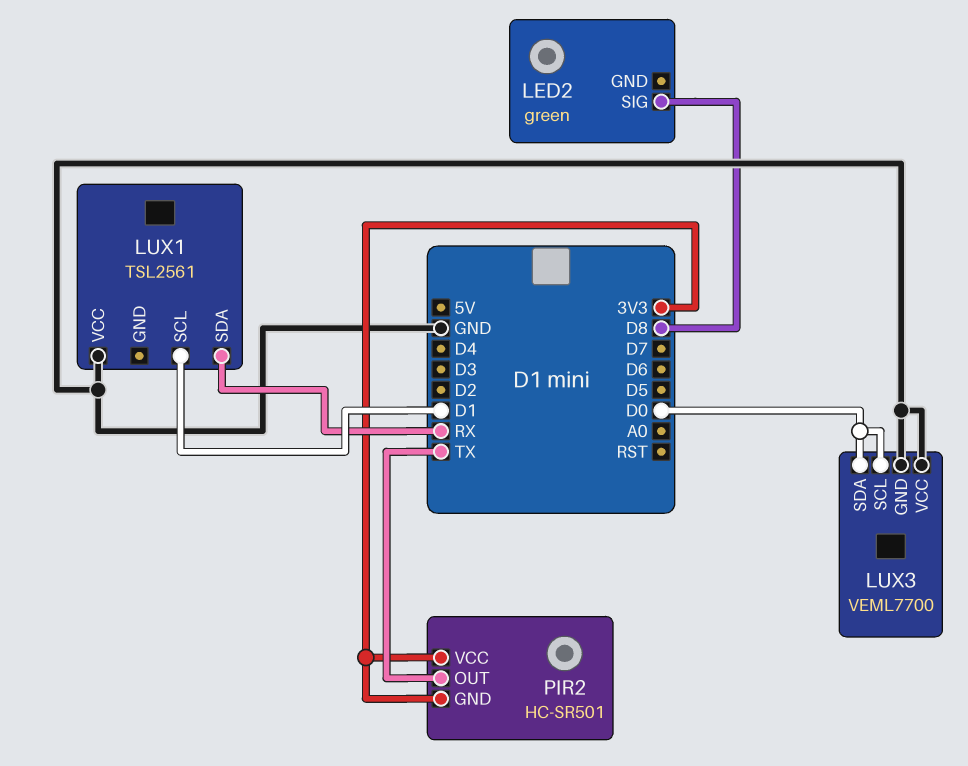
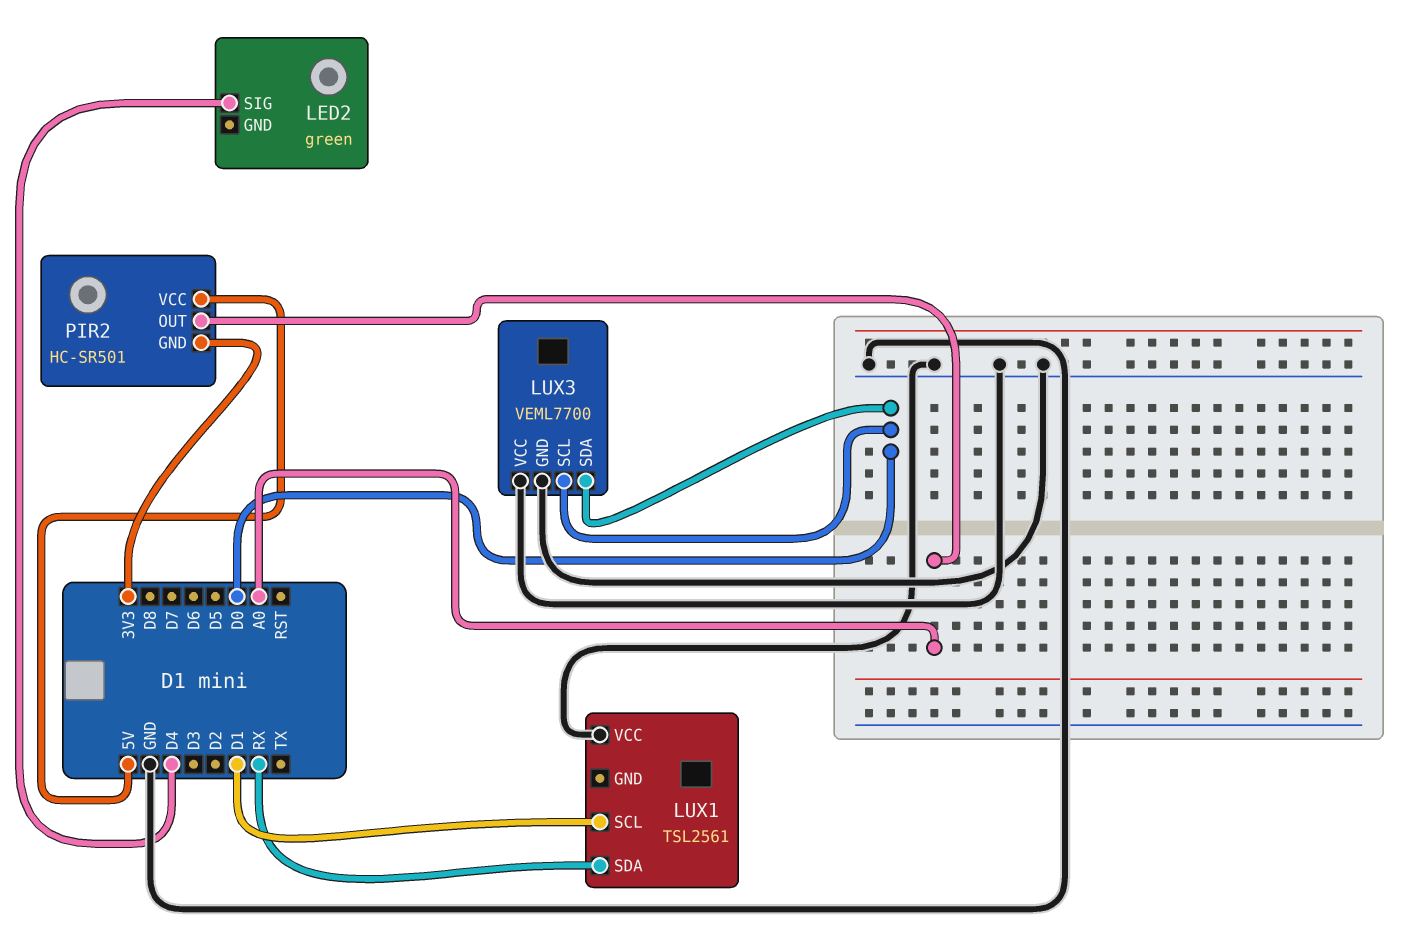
LED2 pin SIG: D8 -> D4
PIR2 pin OUT: TX -> A0
PIR2 pin VCC: 3V3 -> 5V

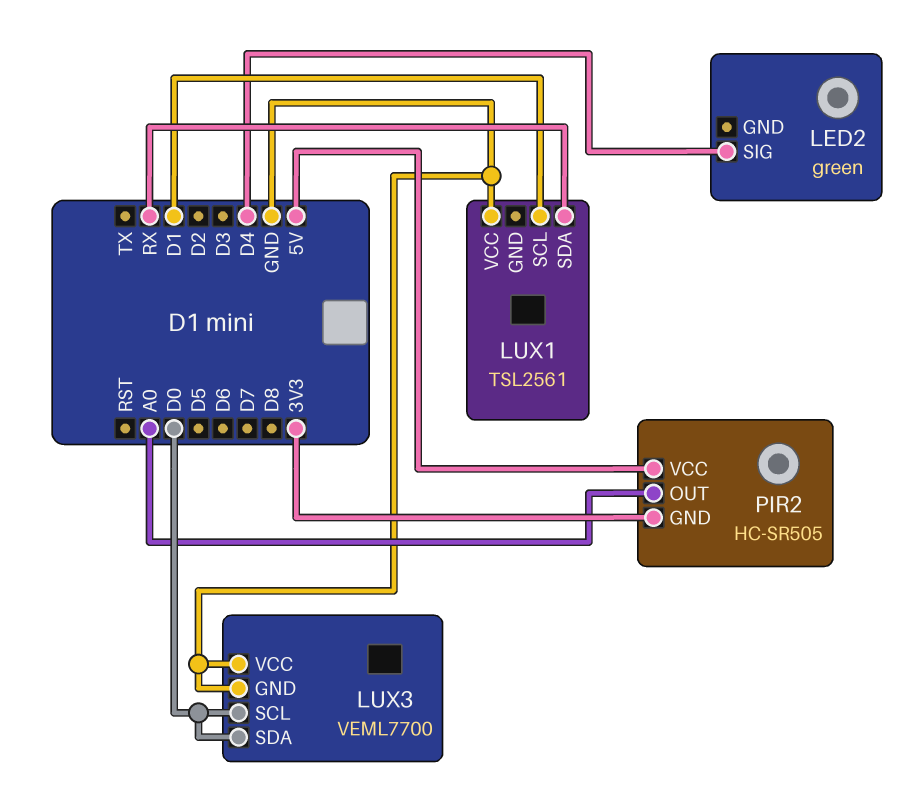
PIR2: HC-SR501 -> HC-SR505

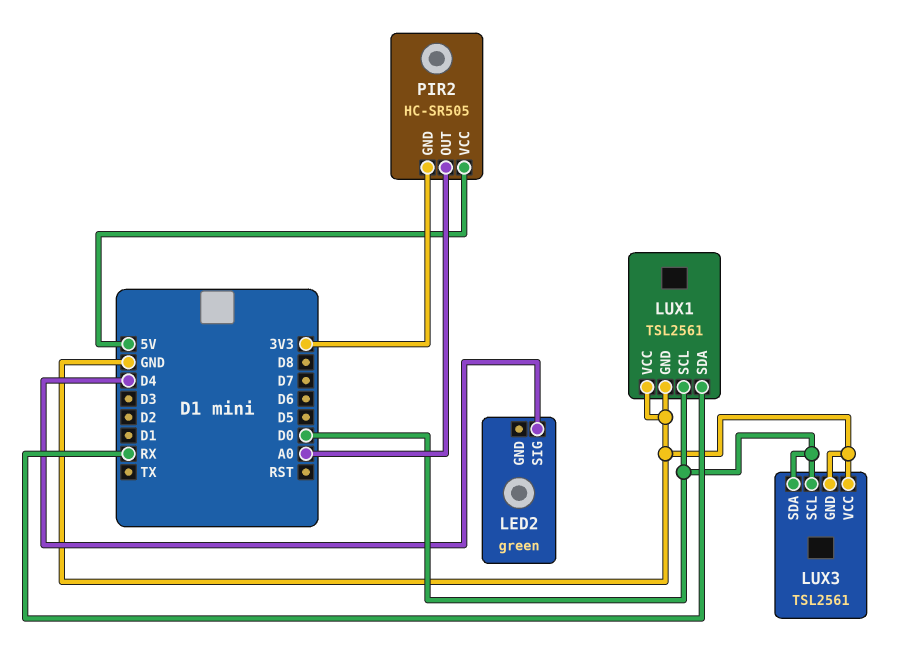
LUX1 pin GND: none -> GND
LUX1 pin SCL: D1 -> D0
LUX3: VEML7700 -> TSL2561

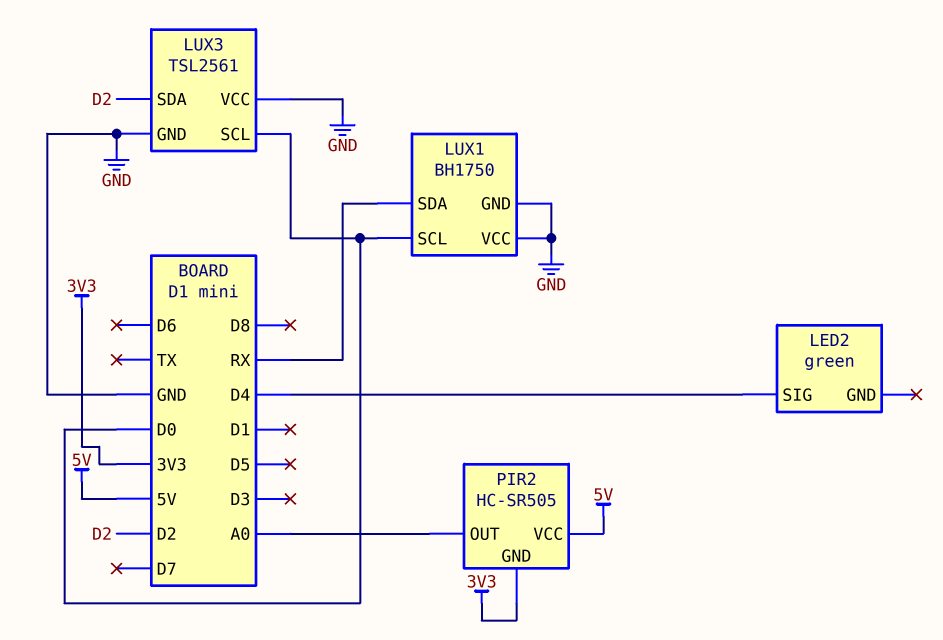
LUX1: TSL2561 -> BH1750
LUX3 pin SDA: D0 -> D2

